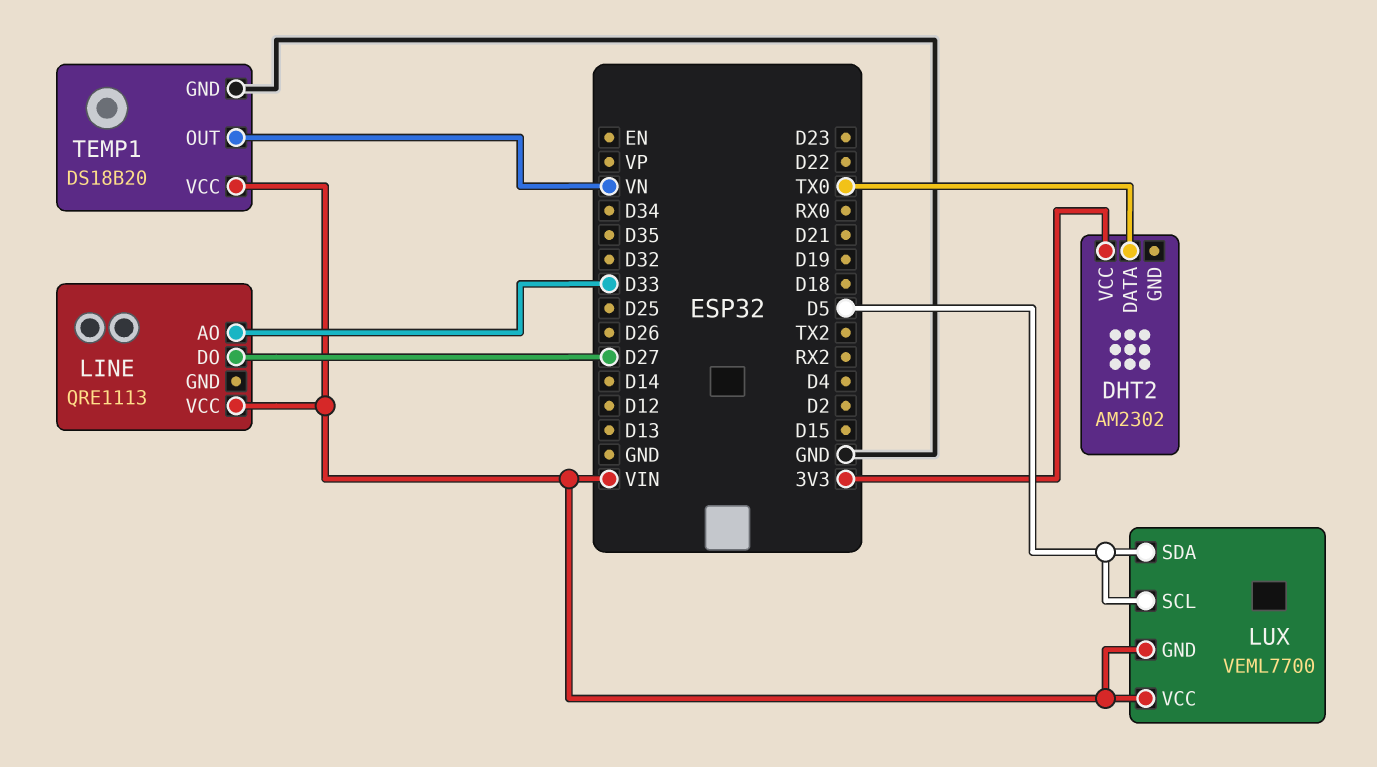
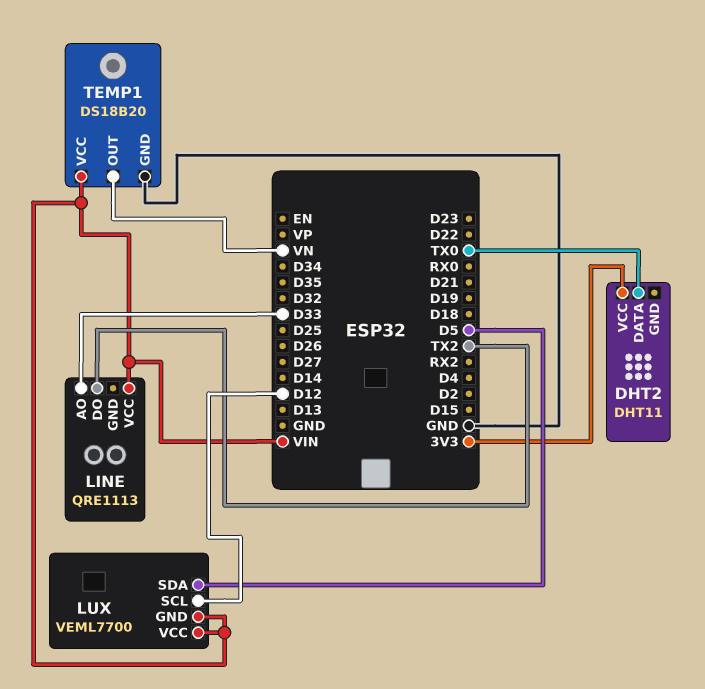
DHT2: AM2302 -> DHT11
LINE pin DO: D27 -> TX2
LUX pin SCL: D5 -> D12

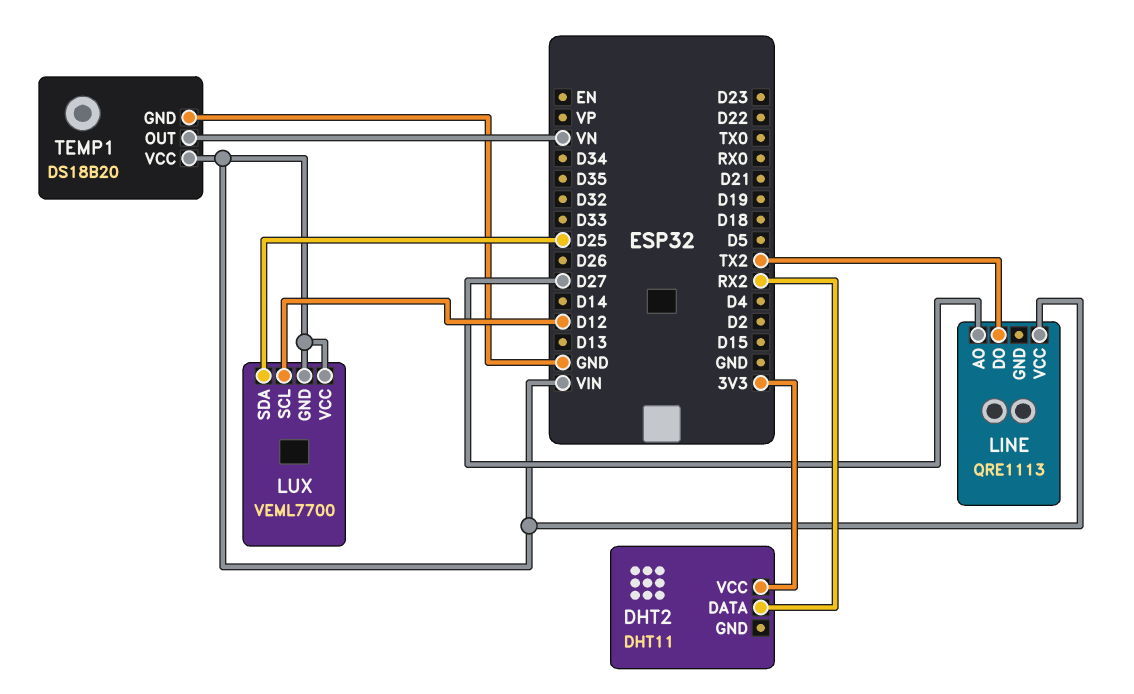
DHT2 pin DATA: TX0 -> RX2
LINE pin AO: D33 -> D27
LUX pin SDA: D5 -> D25

